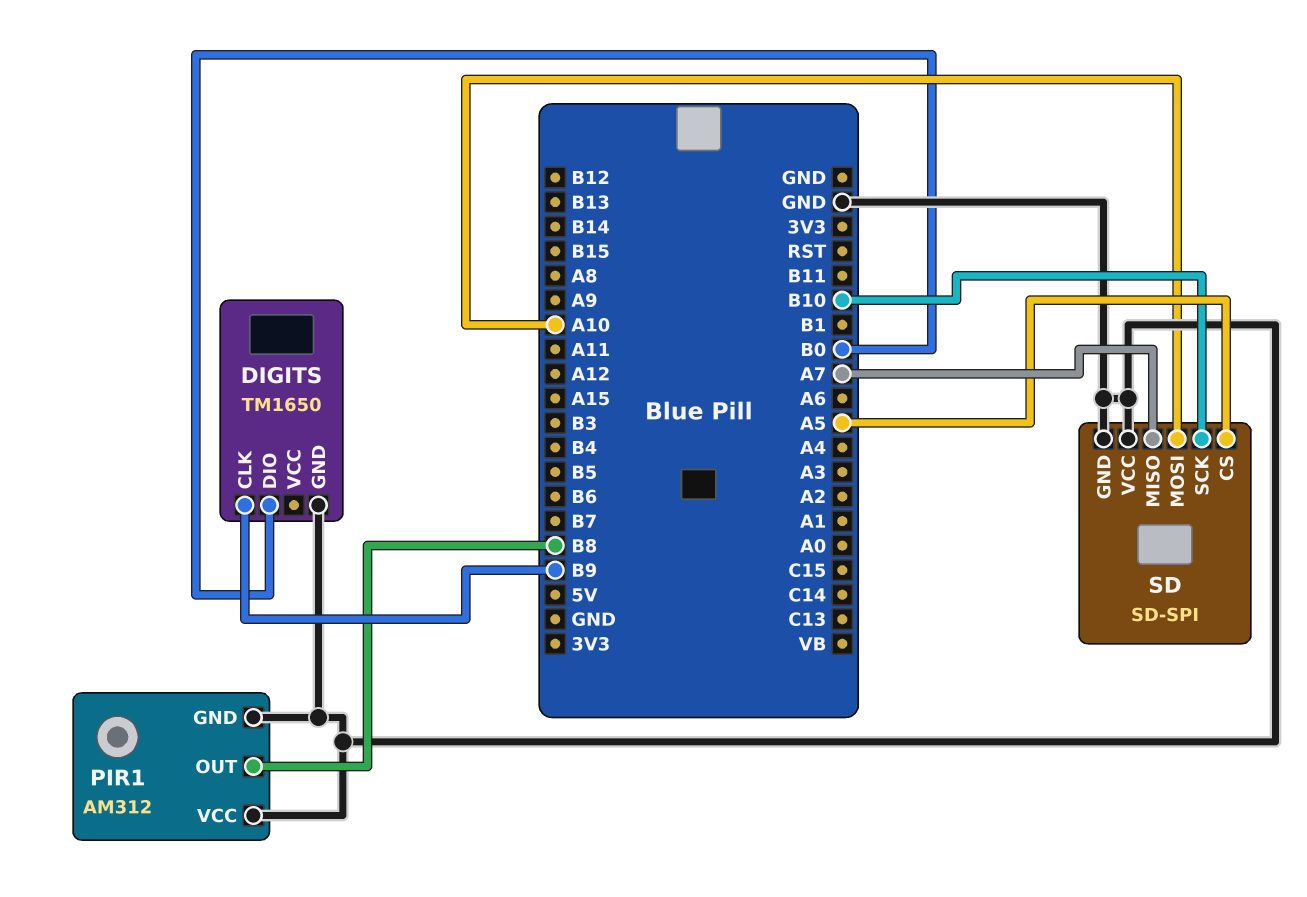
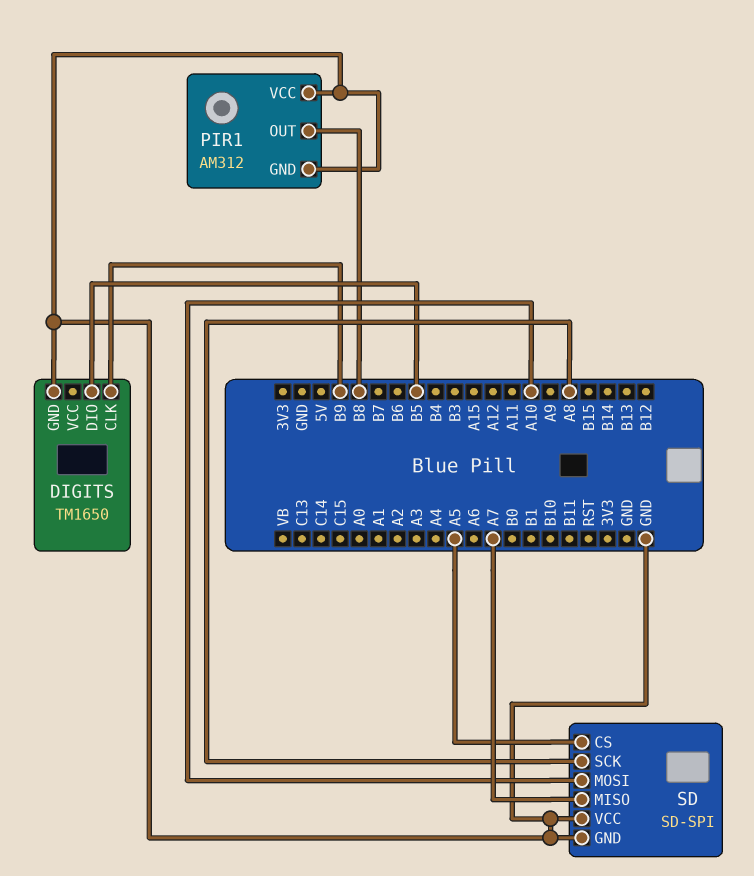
DIGITS pin DIO: B0 -> B5
SD pin SCK: B10 -> A8

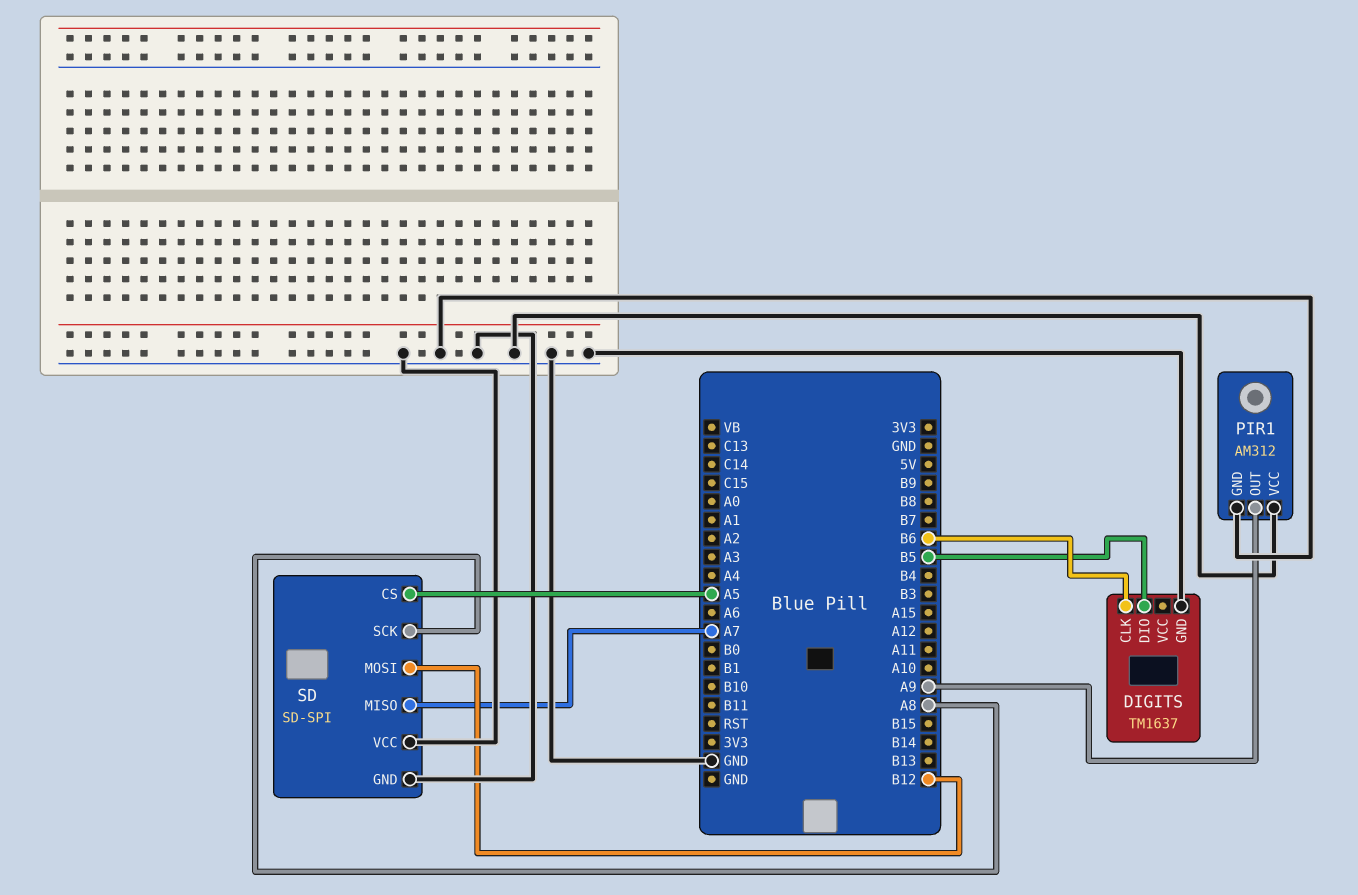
DIGITS: TM1650 -> TM1637
DIGITS pin CLK: B9 -> B6
PIR1 pin OUT: B8 -> A9
SD pin MOSI: A10 -> B12

